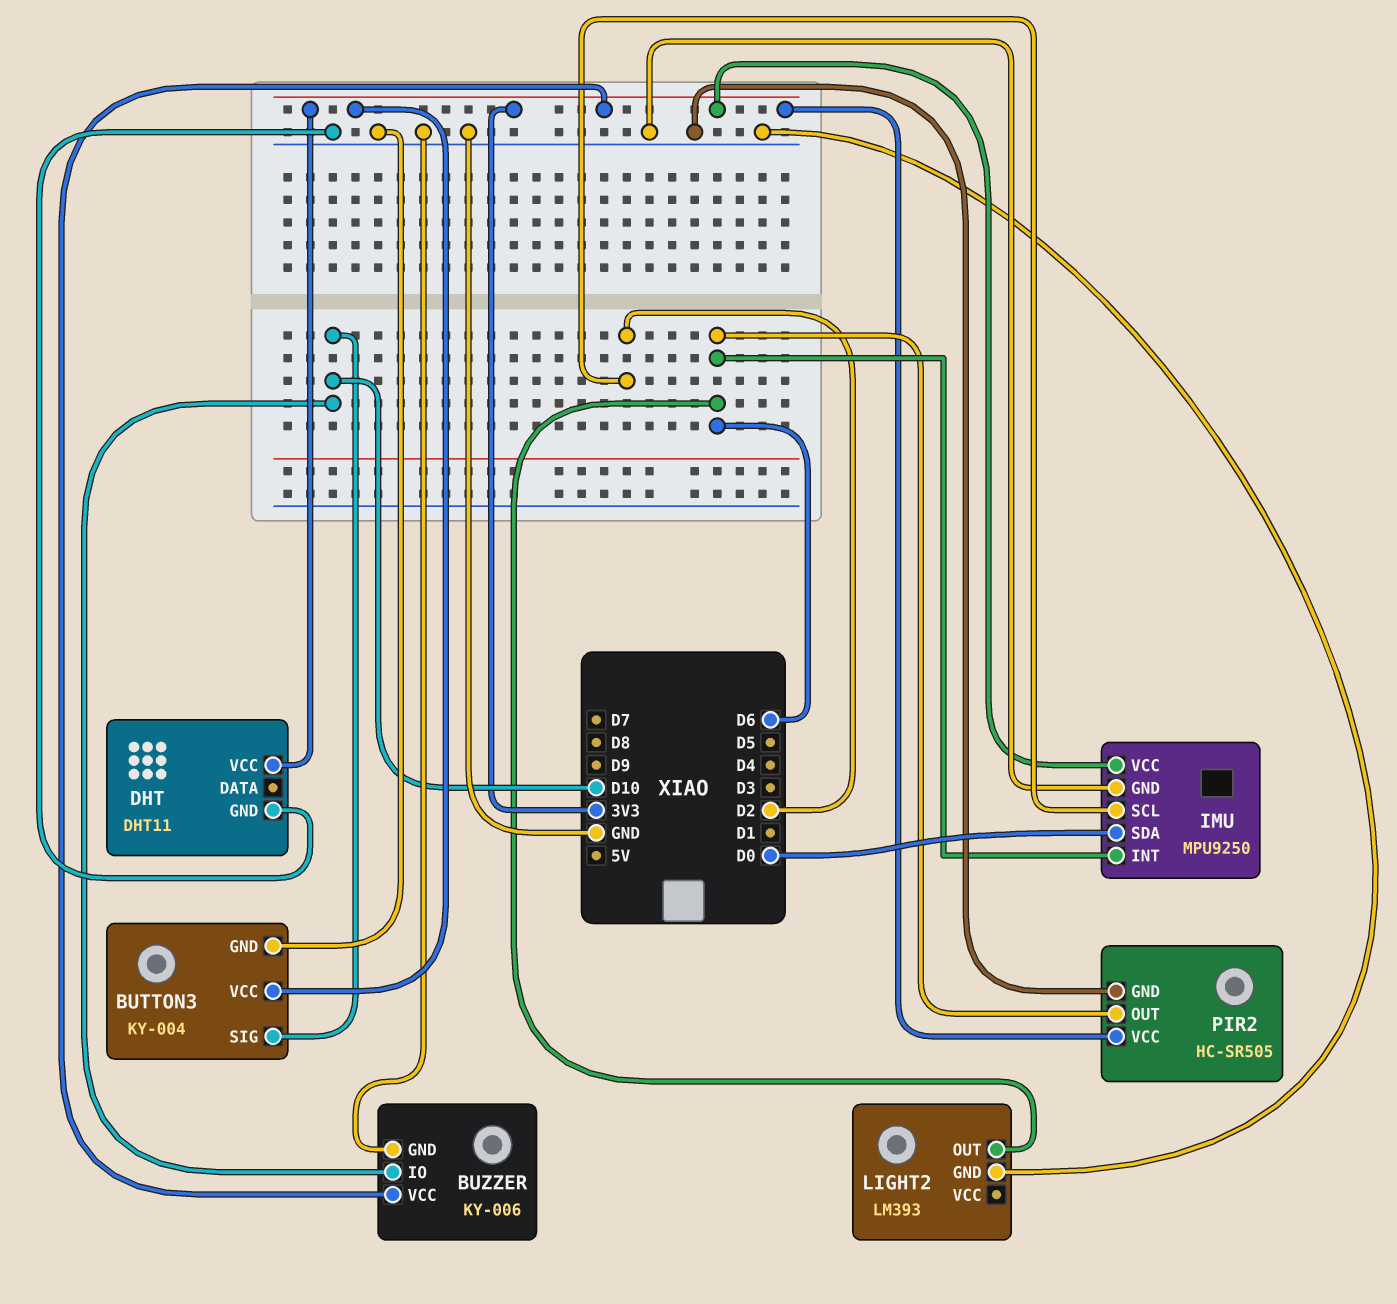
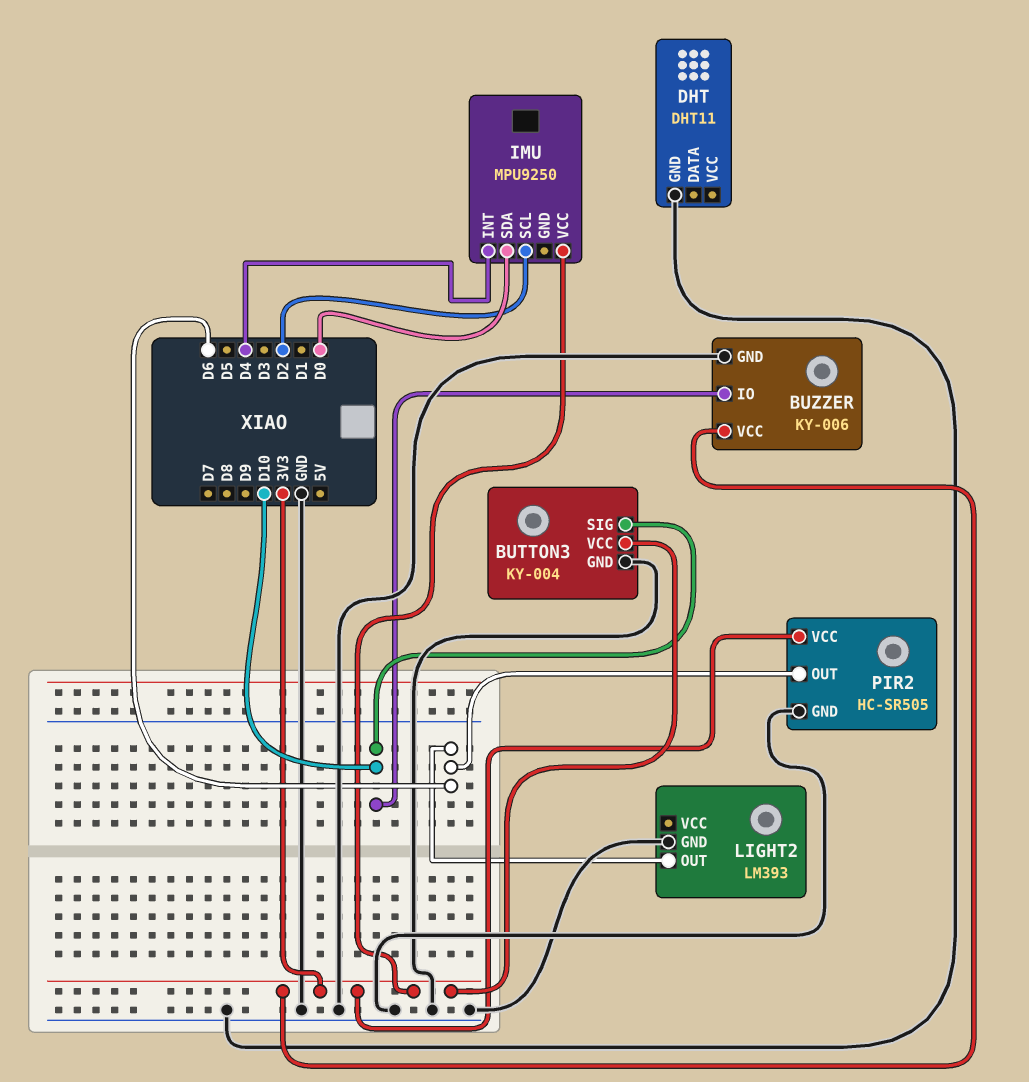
DHT pin VCC: 3V3 -> none
IMU pin GND: GND -> none
IMU pin INT: D6 -> D4

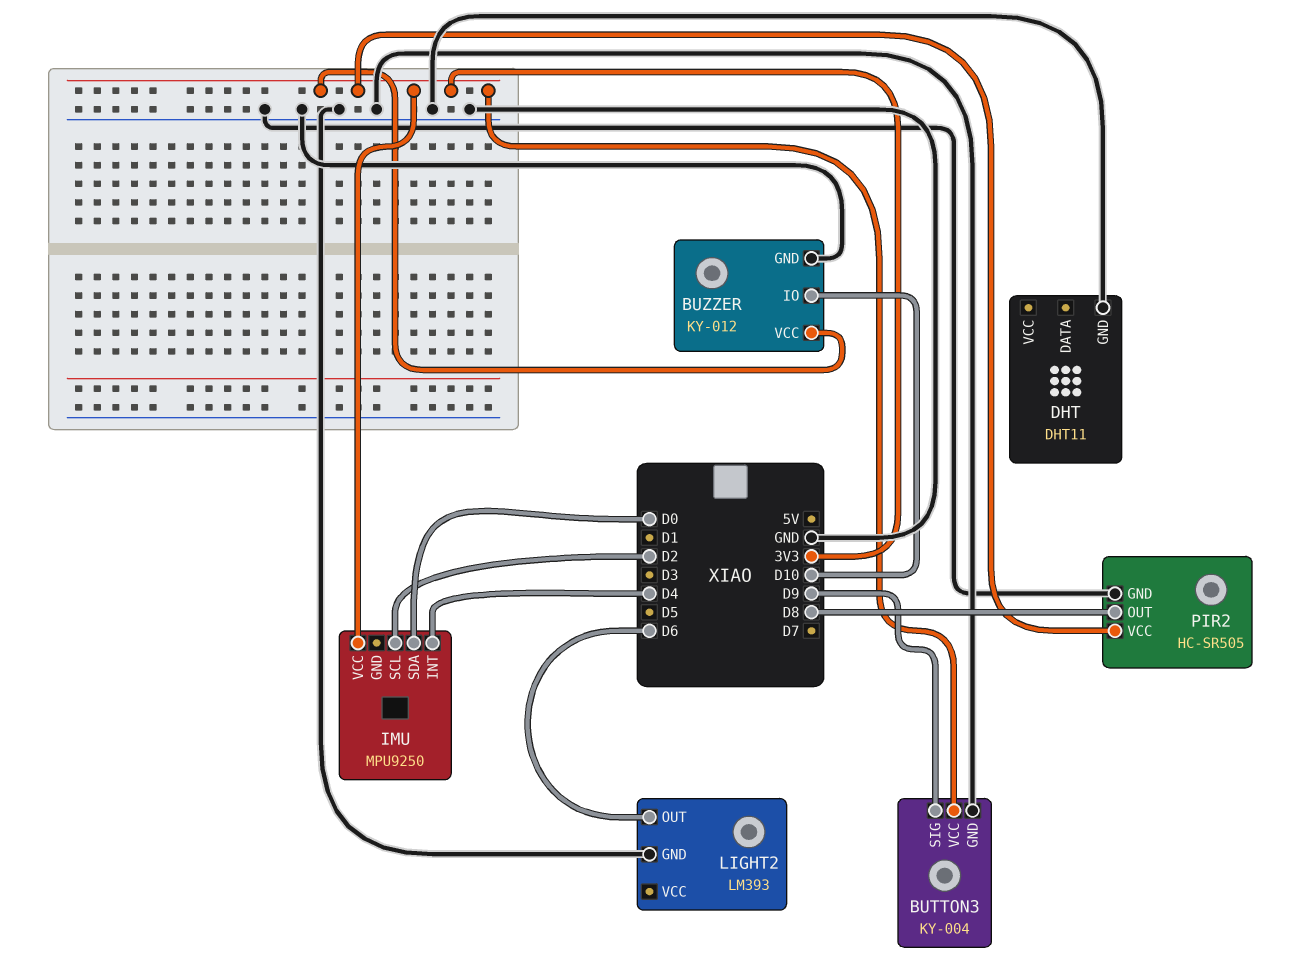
BUTTON3 pin SIG: D10 -> D9
BUZZER: KY-006 -> KY-012
PIR2 pin OUT: D6 -> D8

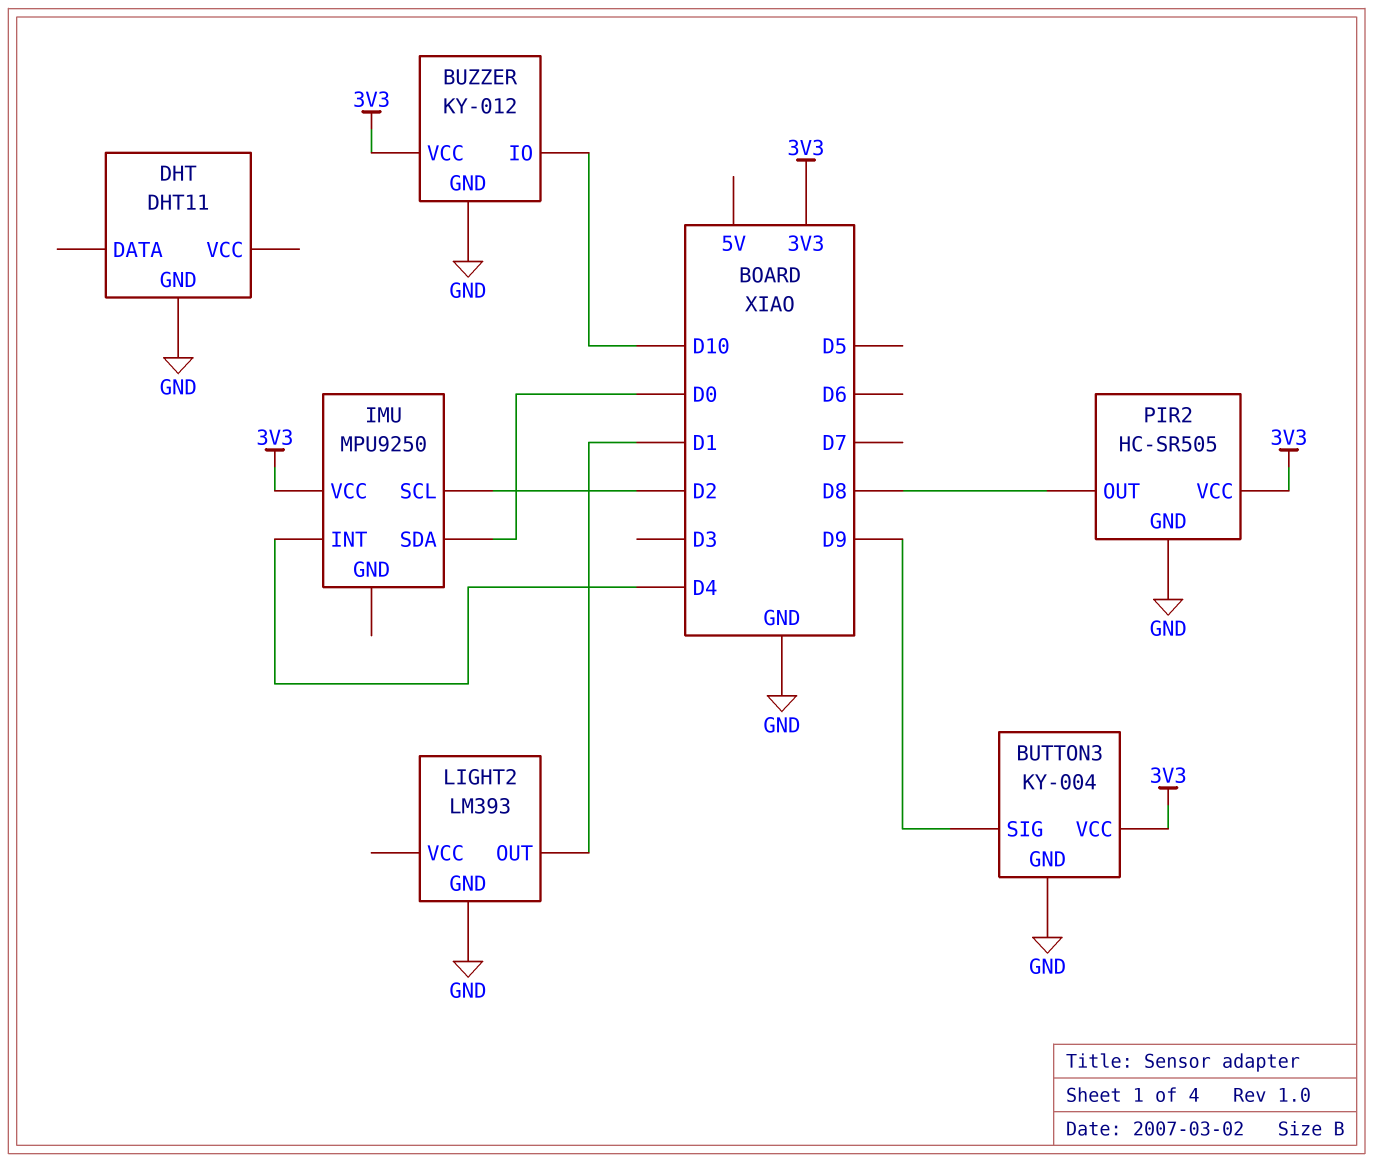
LIGHT2 pin OUT: D6 -> D1

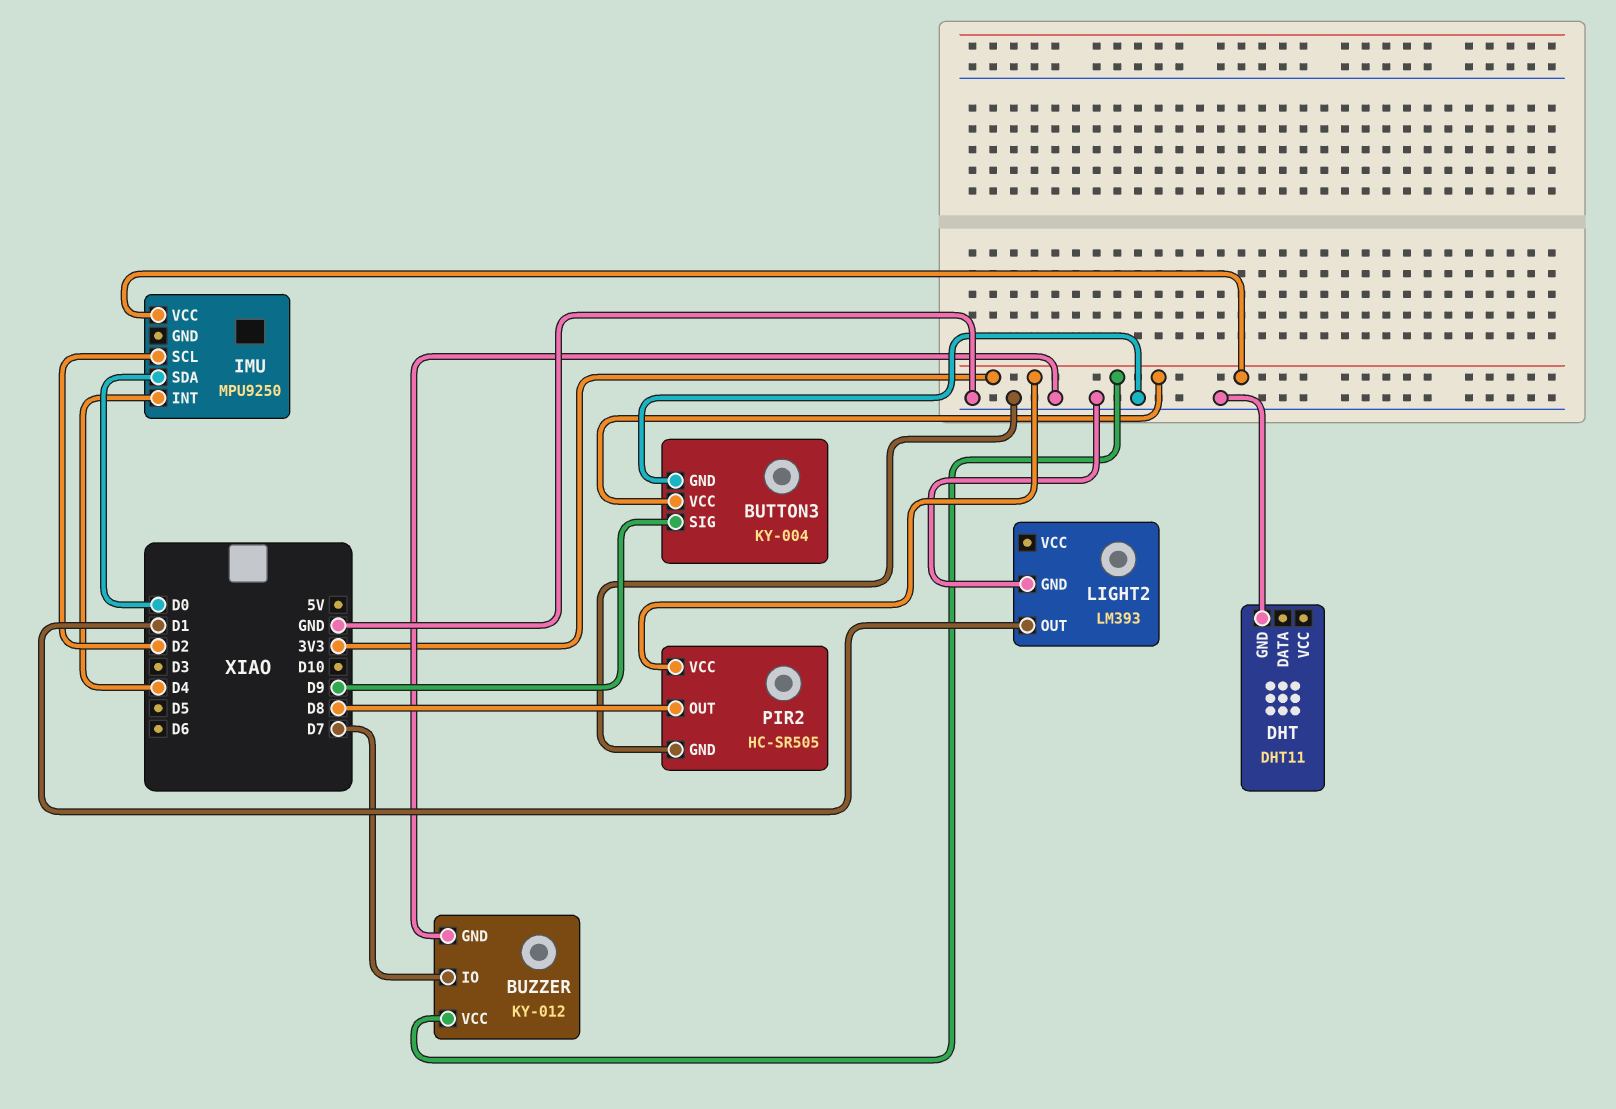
BUZZER pin IO: D10 -> D7

